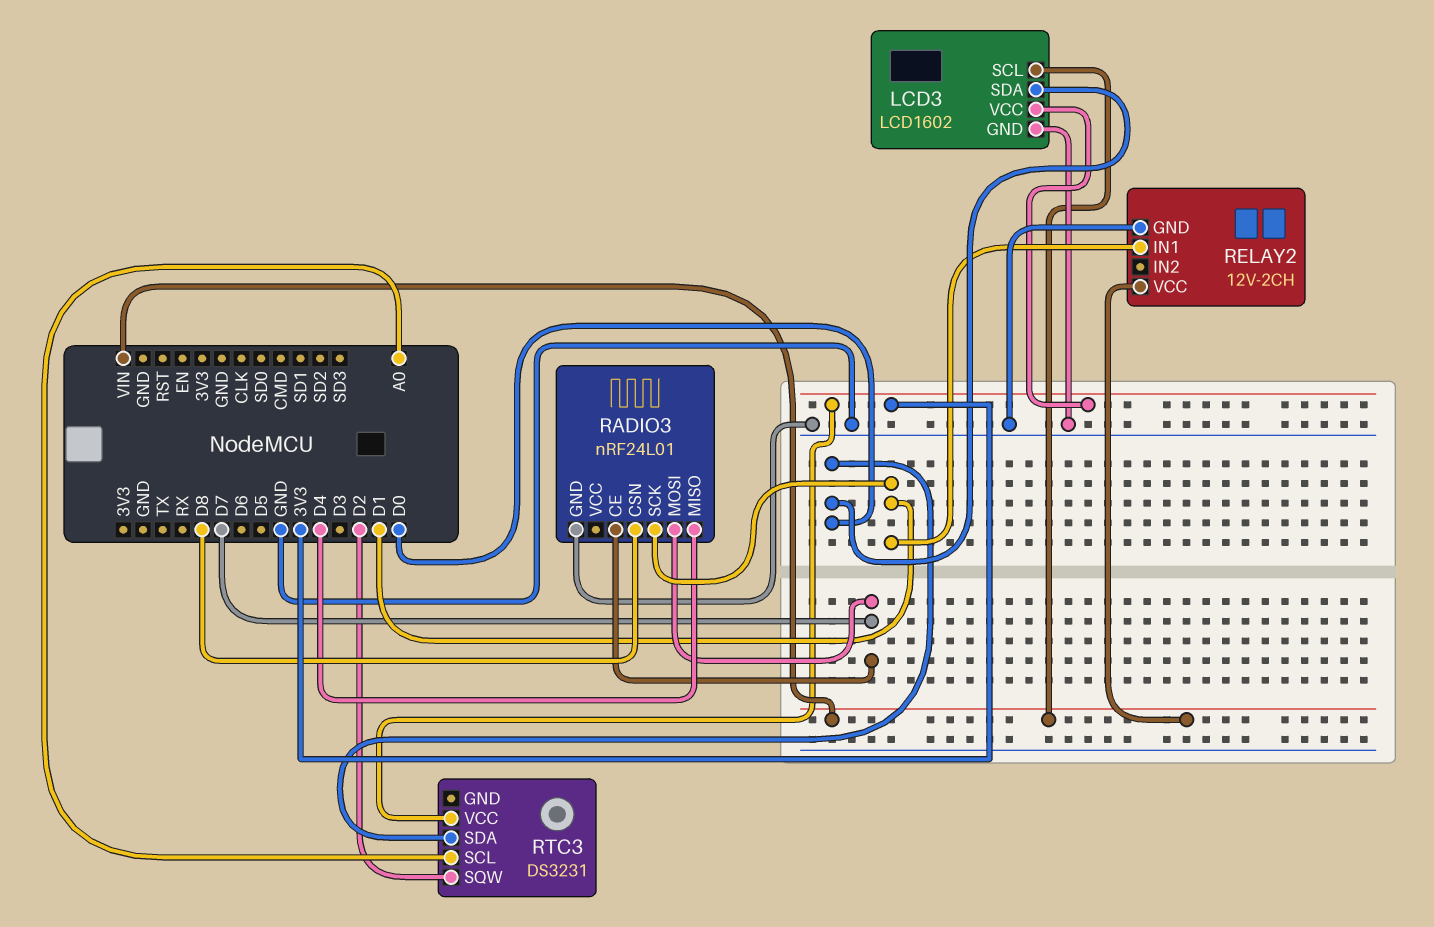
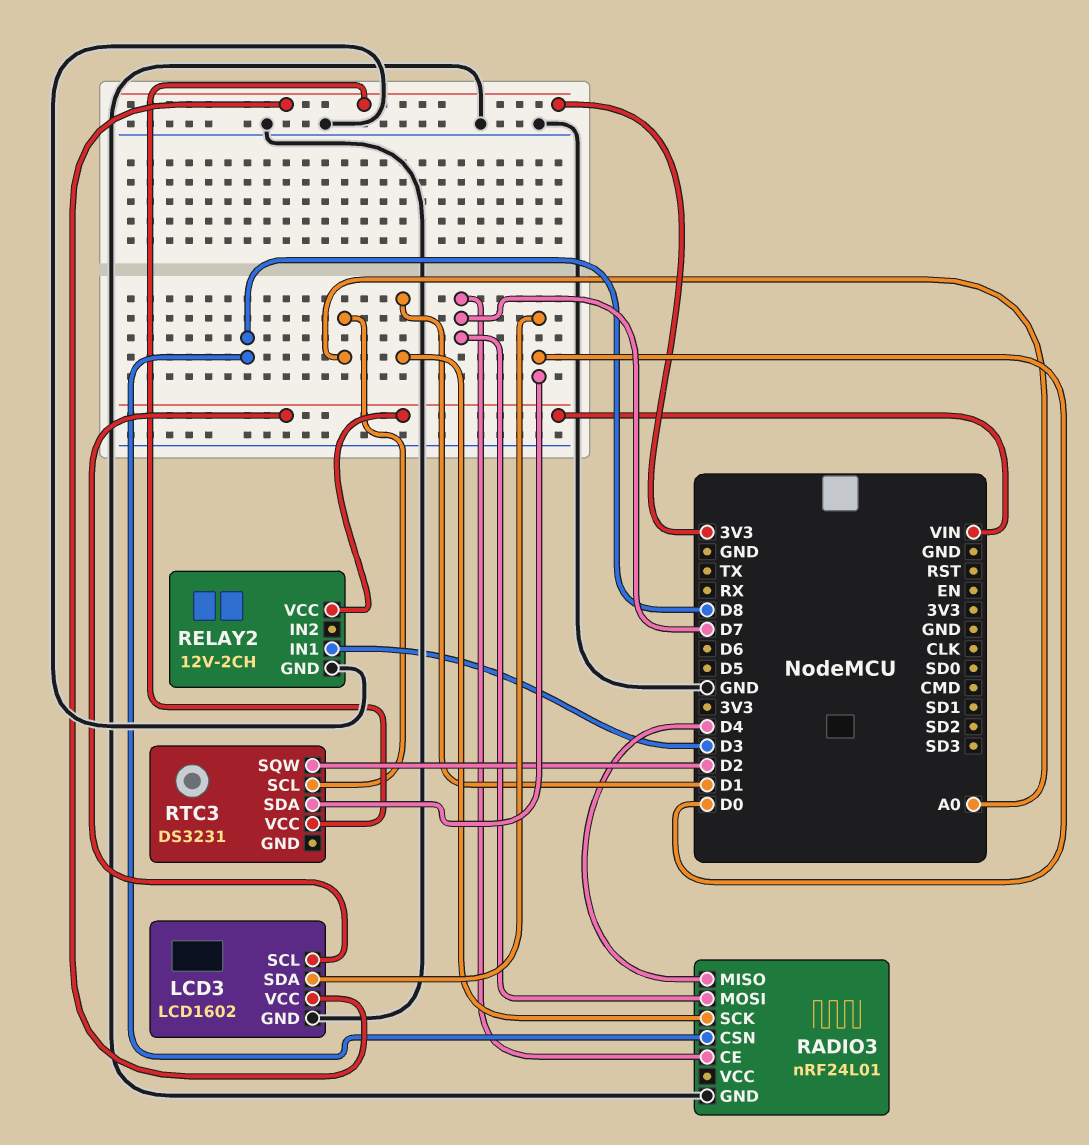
RELAY2 pin IN1: D1 -> D3

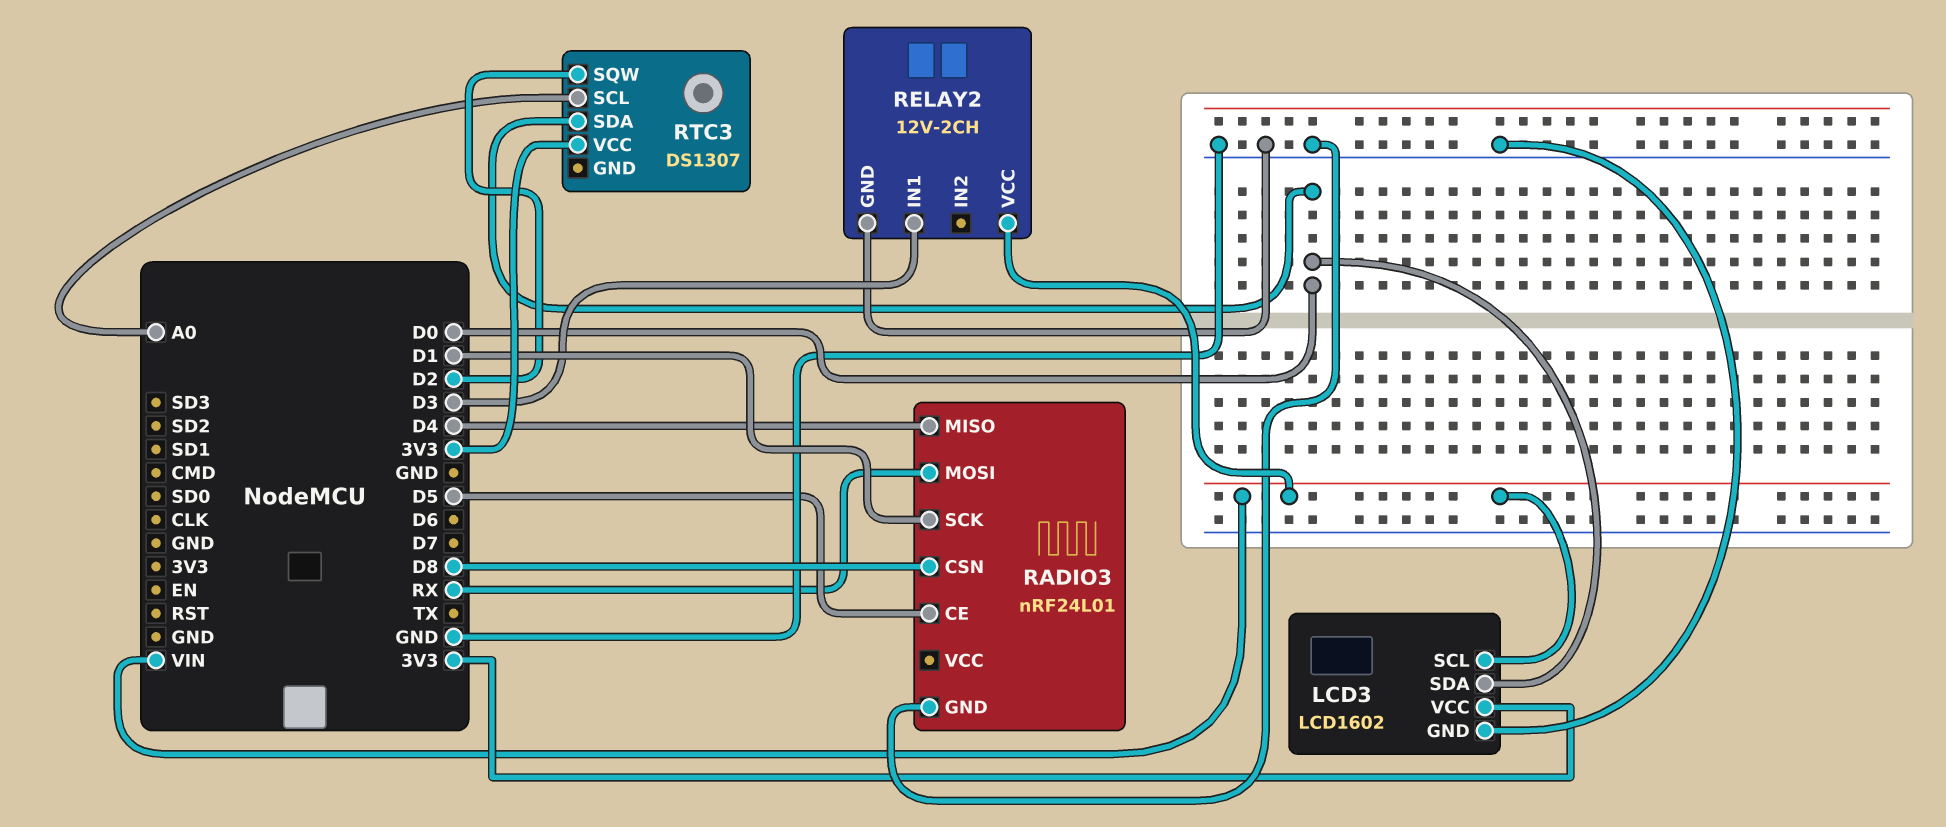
RADIO3 pin CE: D7 -> D5
RADIO3 pin MOSI: D7 -> RX
RTC3: DS3231 -> DS1307

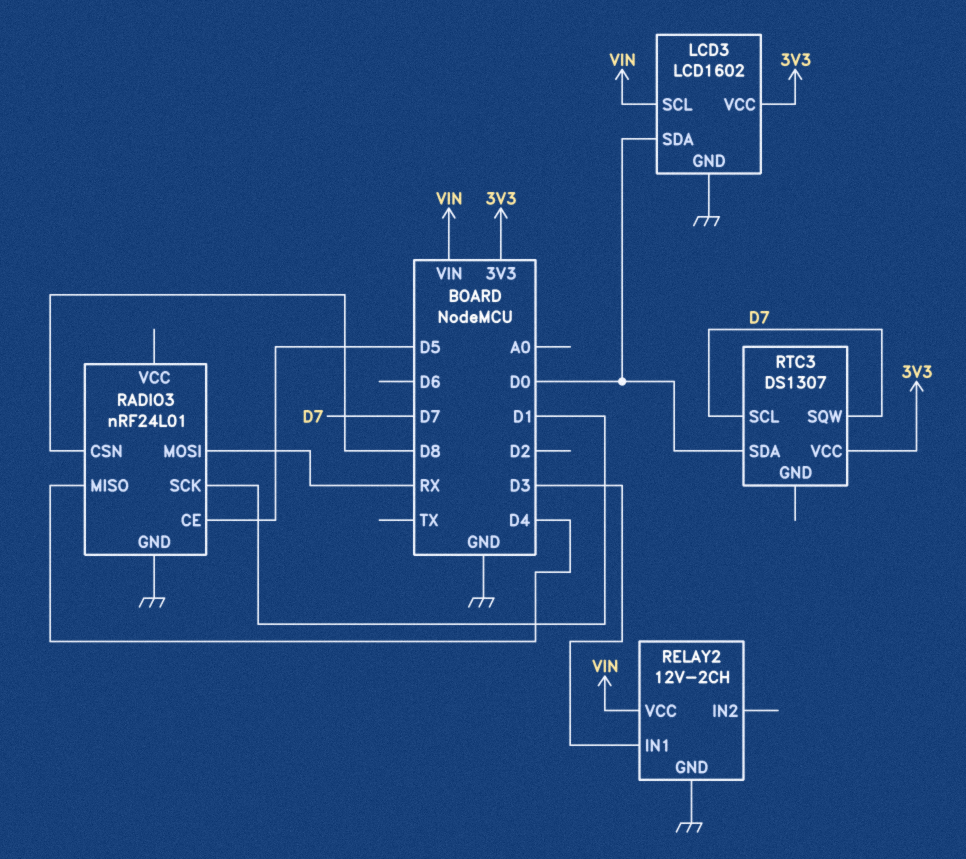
RTC3 pin SCL: A0 -> D7
RTC3 pin SQW: D2 -> D7

